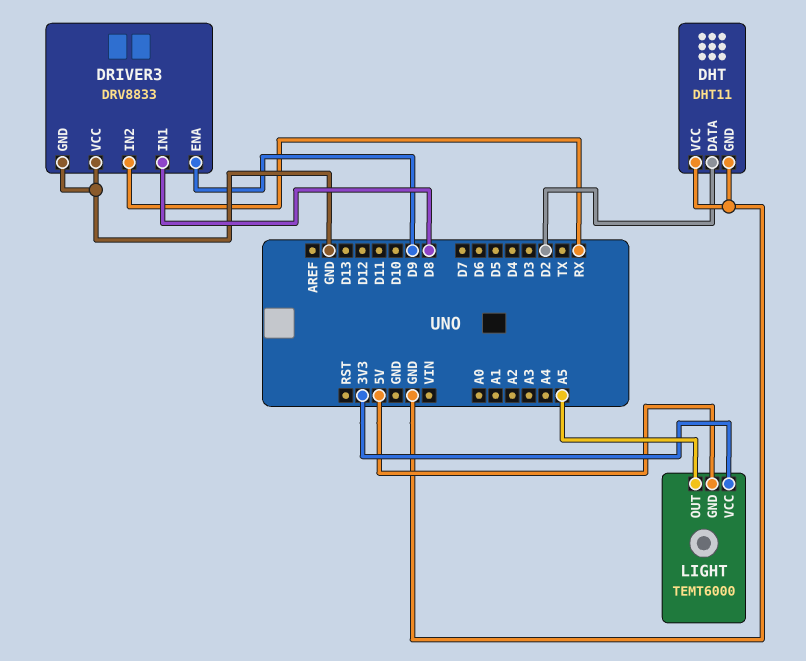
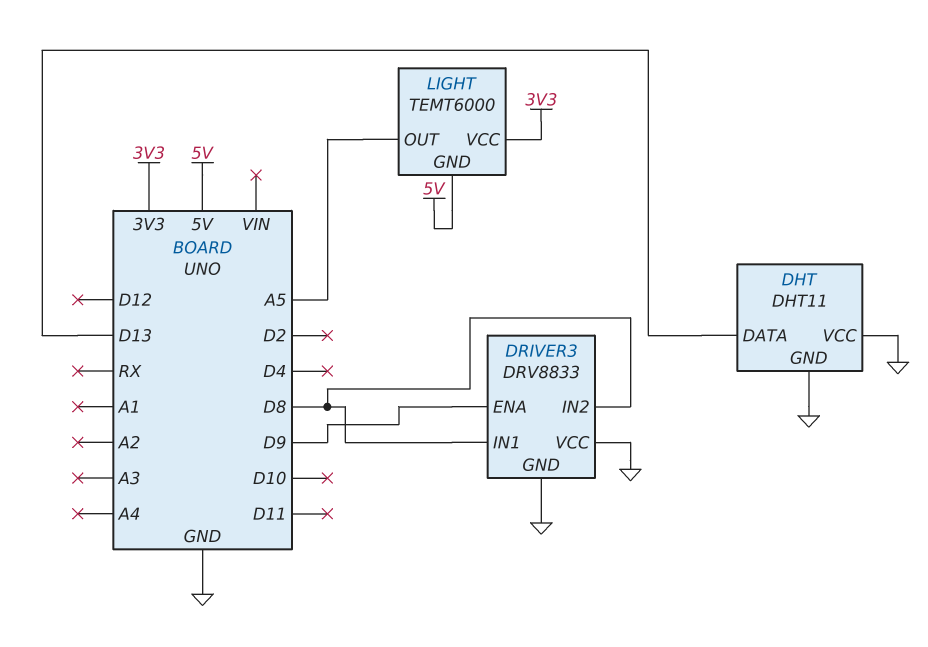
DHT pin DATA: D2 -> D13
DRIVER3 pin IN2: RX -> D8

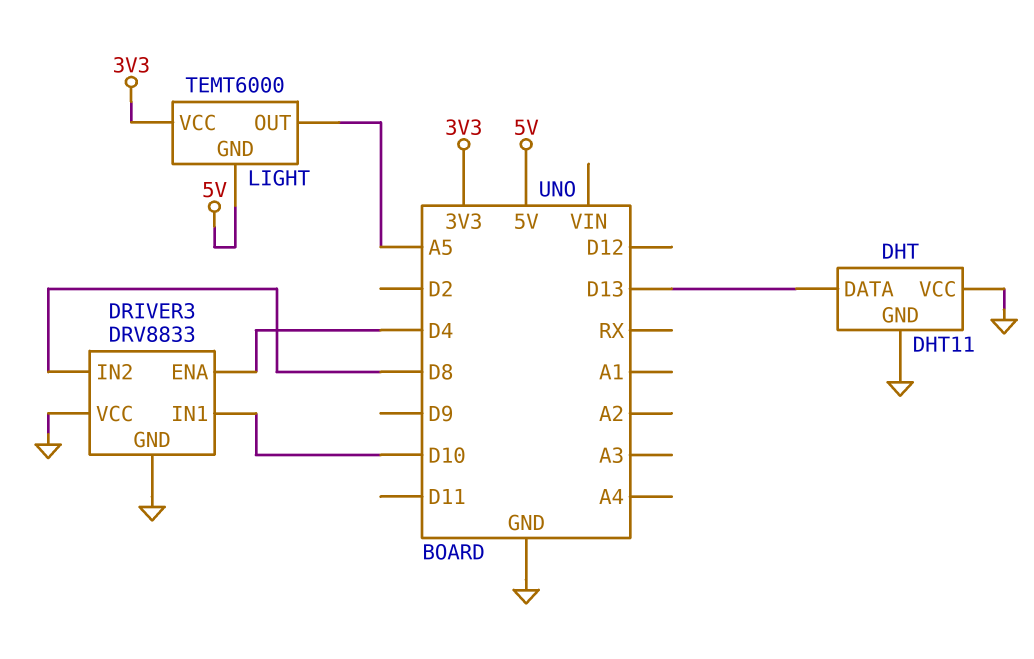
DRIVER3 pin ENA: D9 -> D4
DRIVER3 pin IN1: D8 -> D10

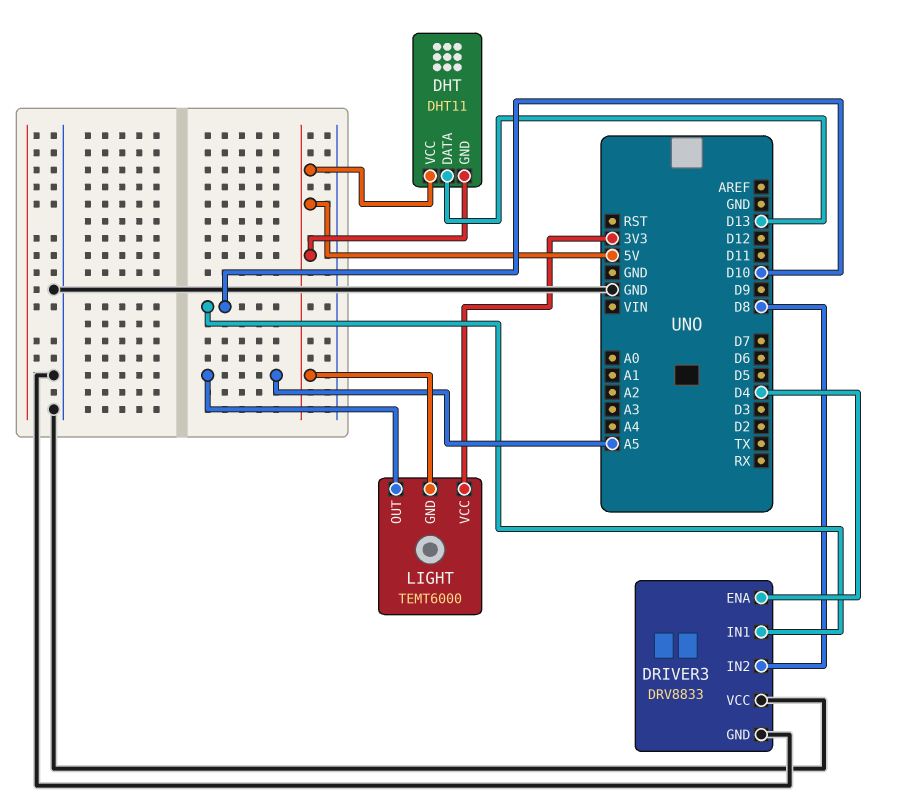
DHT pin GND: GND -> 5V
DHT pin VCC: GND -> 5V

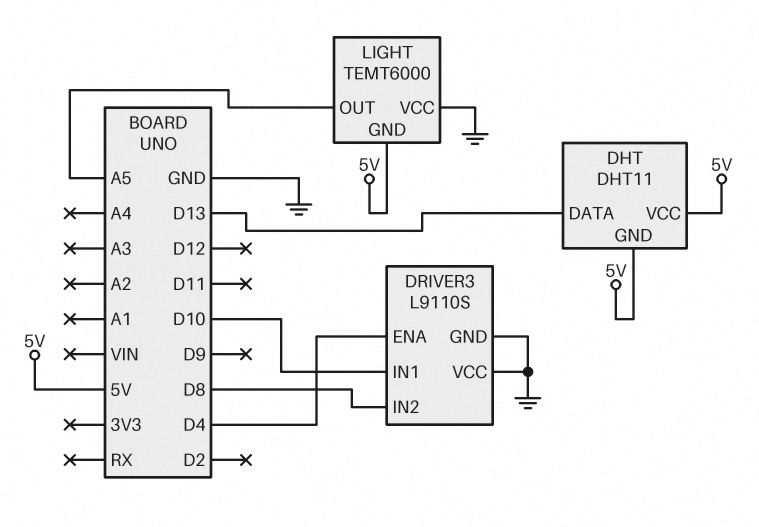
DRIVER3: DRV8833 -> L9110S
LIGHT pin VCC: 3V3 -> GND

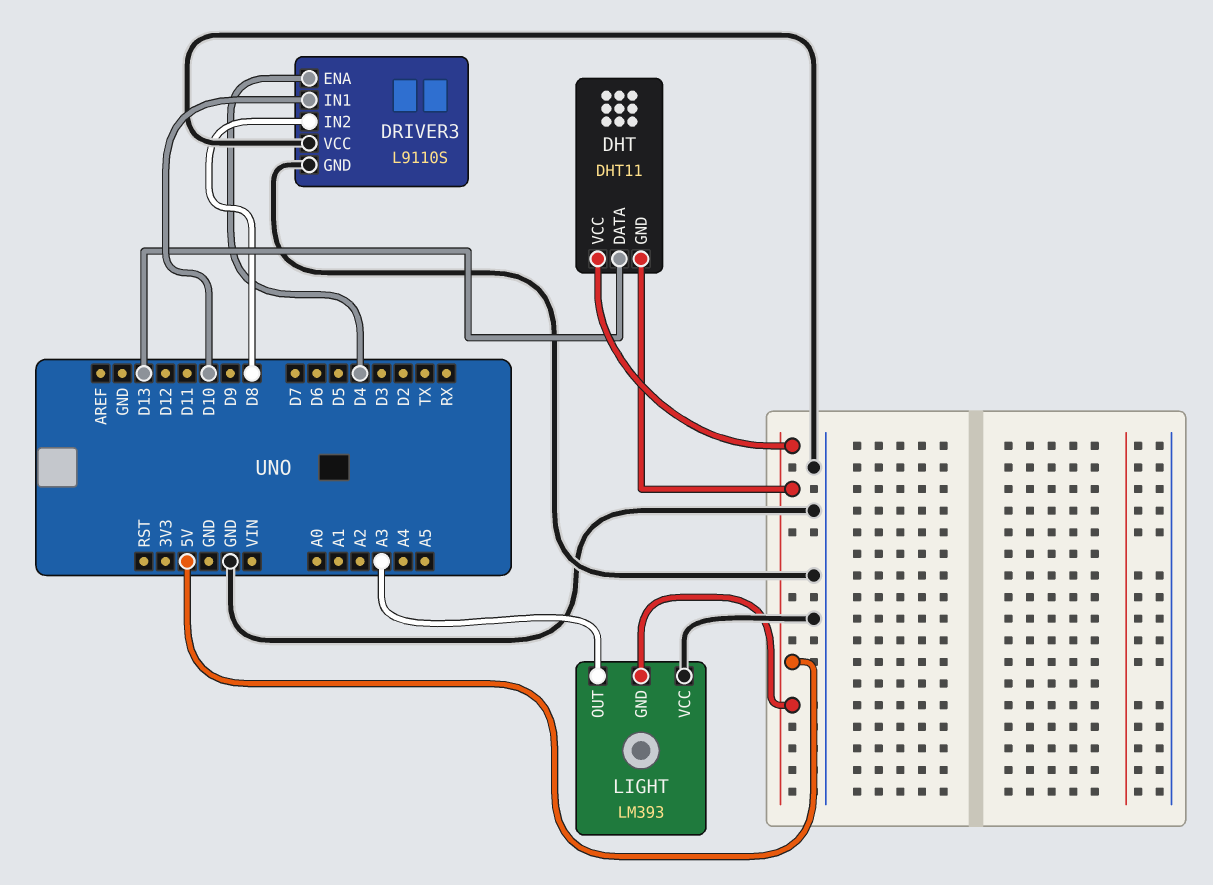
LIGHT: TEMT6000 -> LM393
LIGHT pin OUT: A5 -> A3

